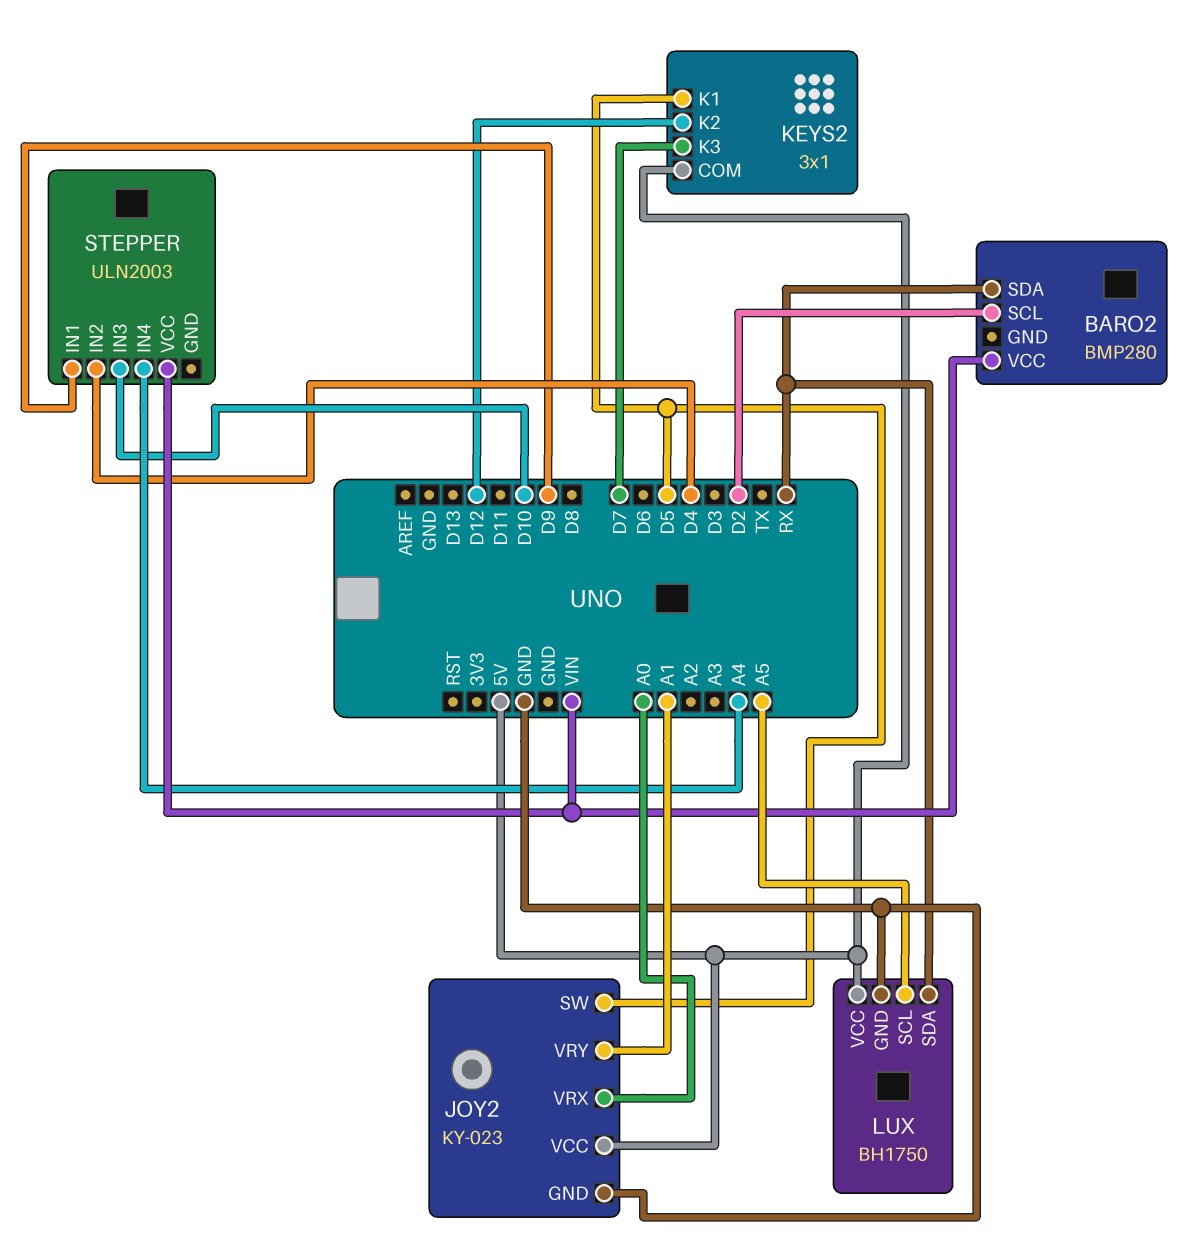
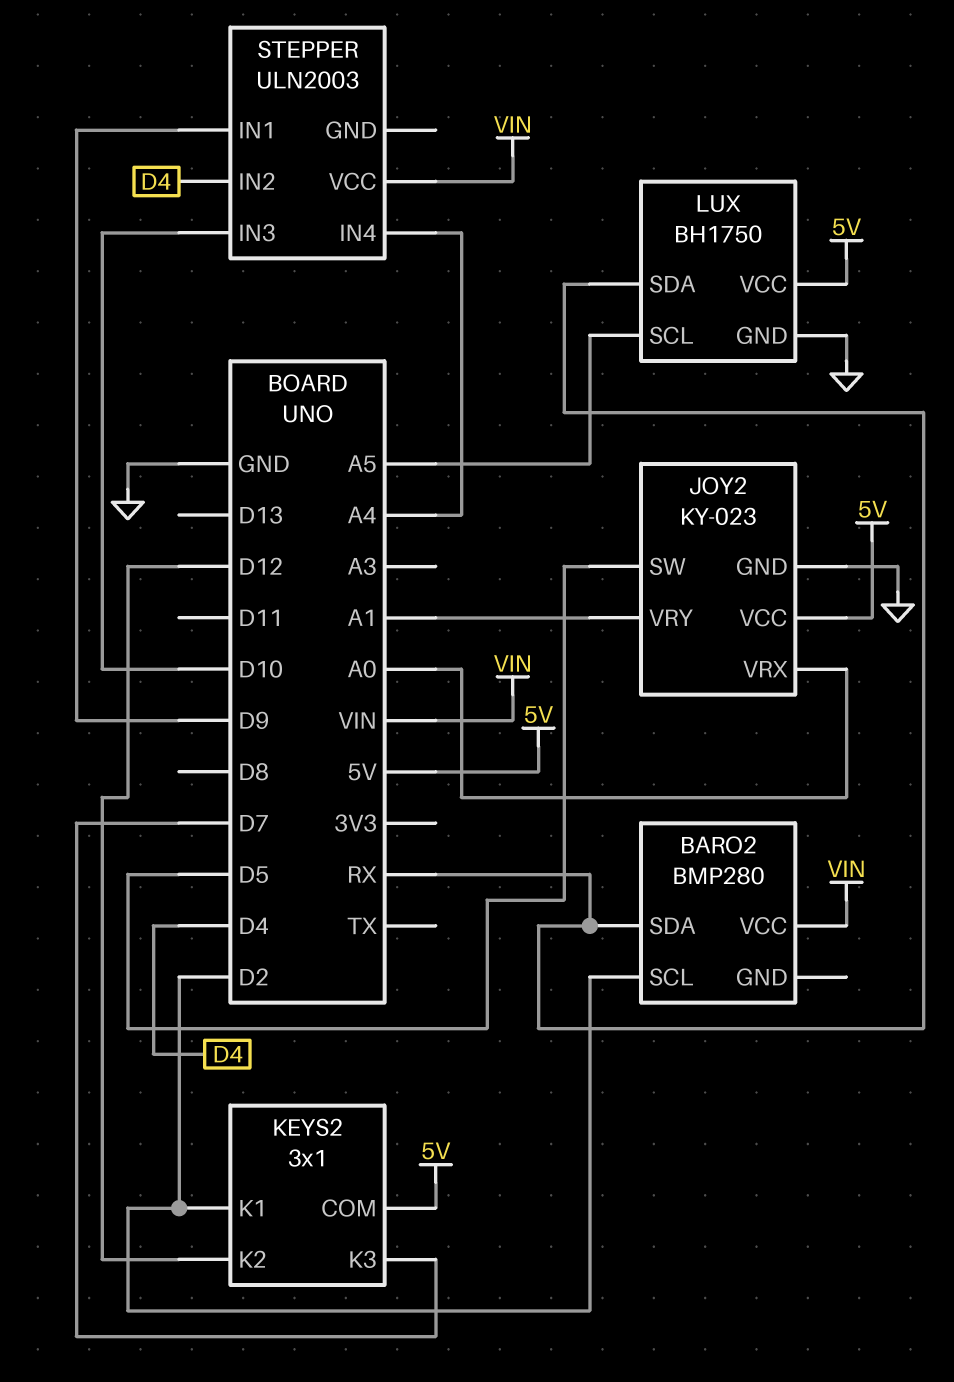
KEYS2 pin K1: D5 -> D2

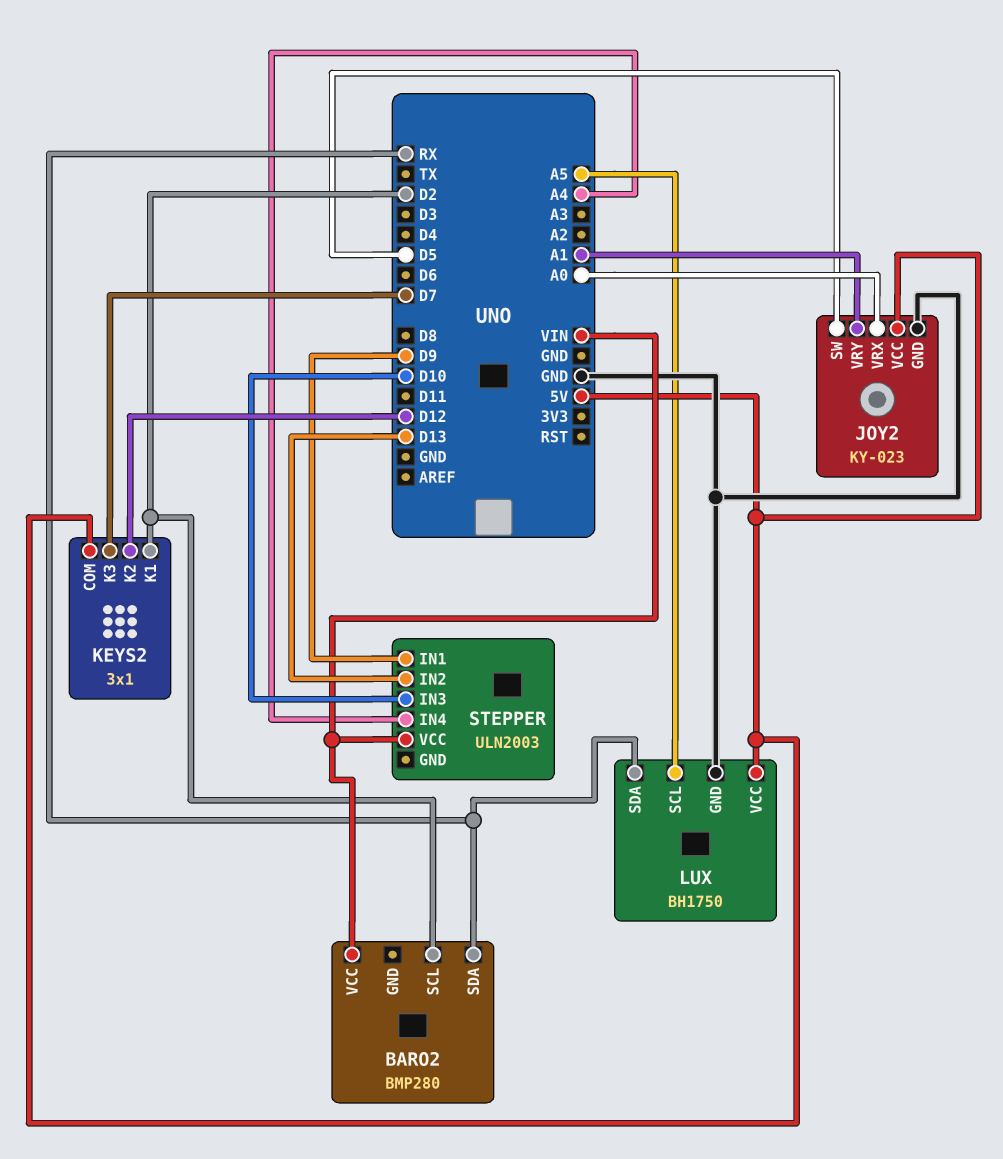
STEPPER pin IN2: D4 -> D13

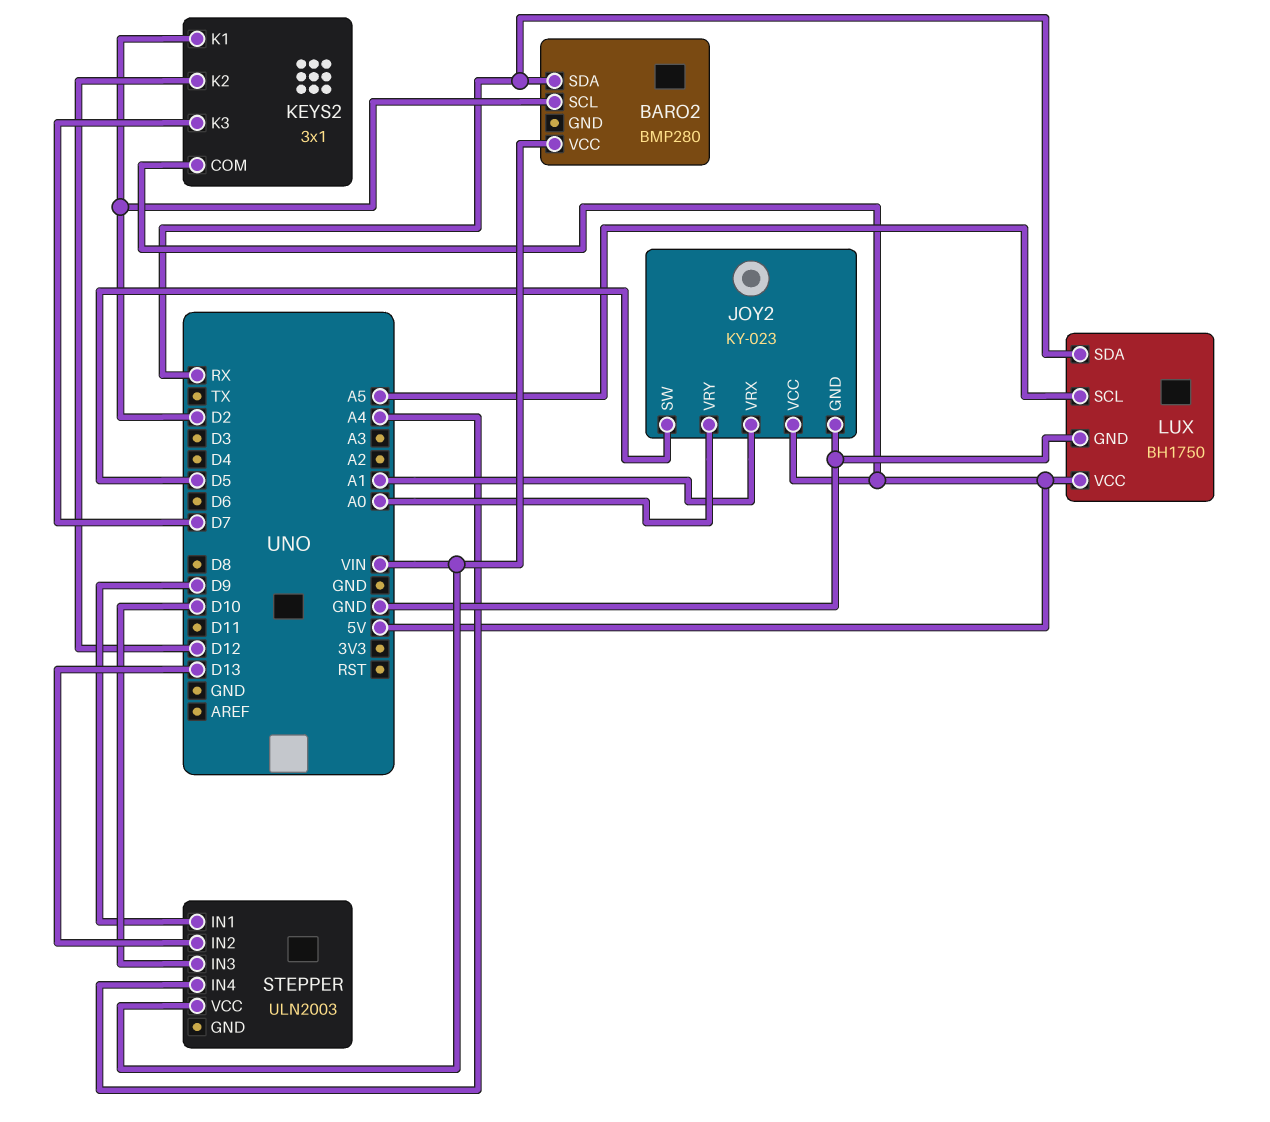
JOY2 pin VRX: A0 -> A1
JOY2 pin VRY: A1 -> A0

